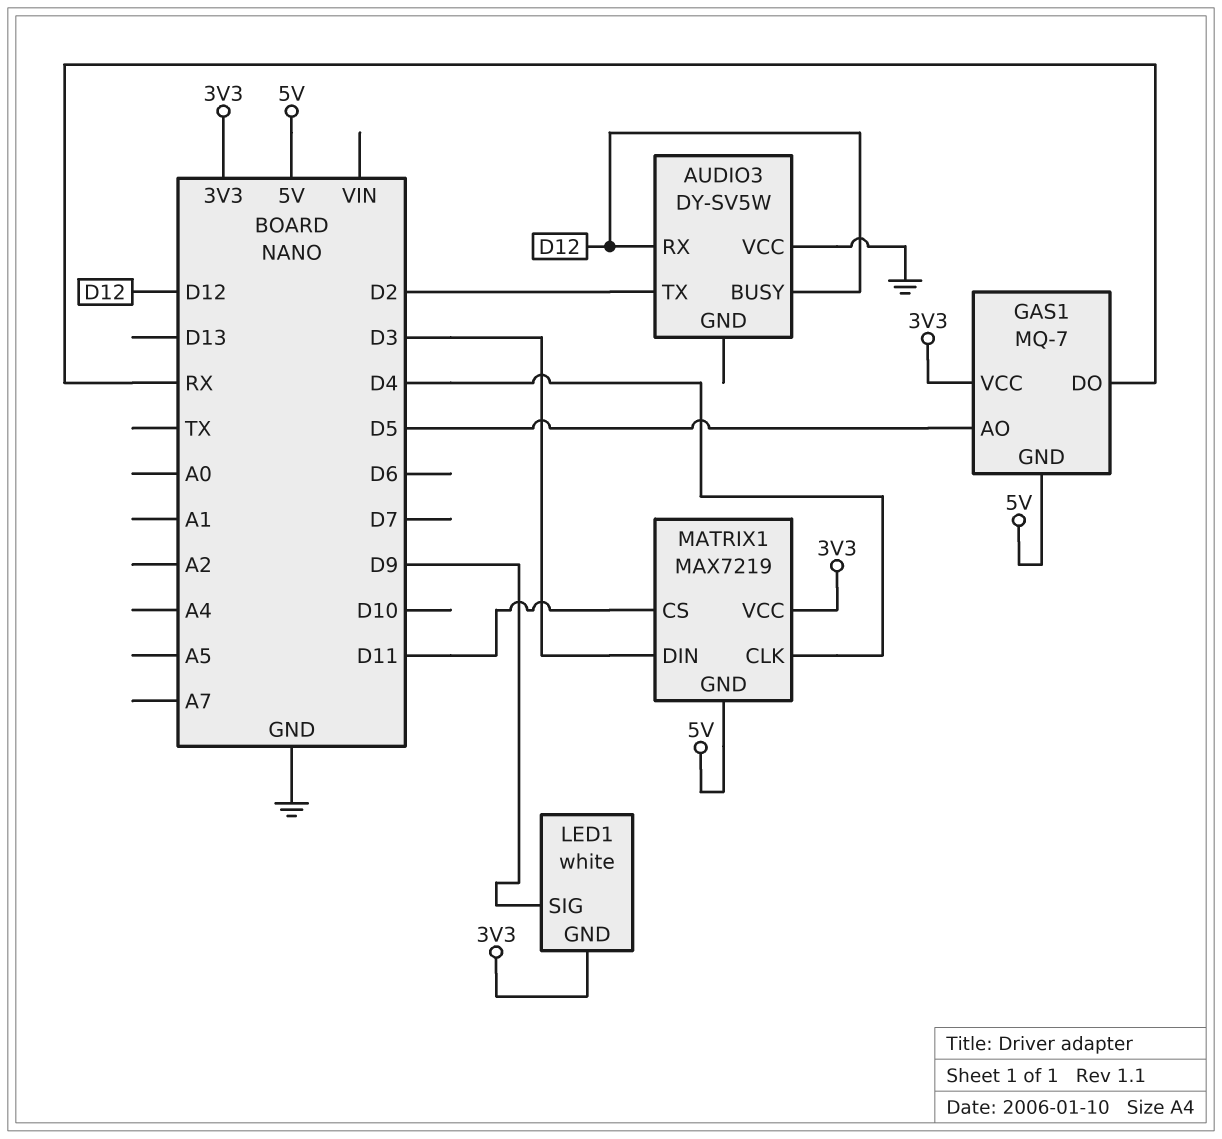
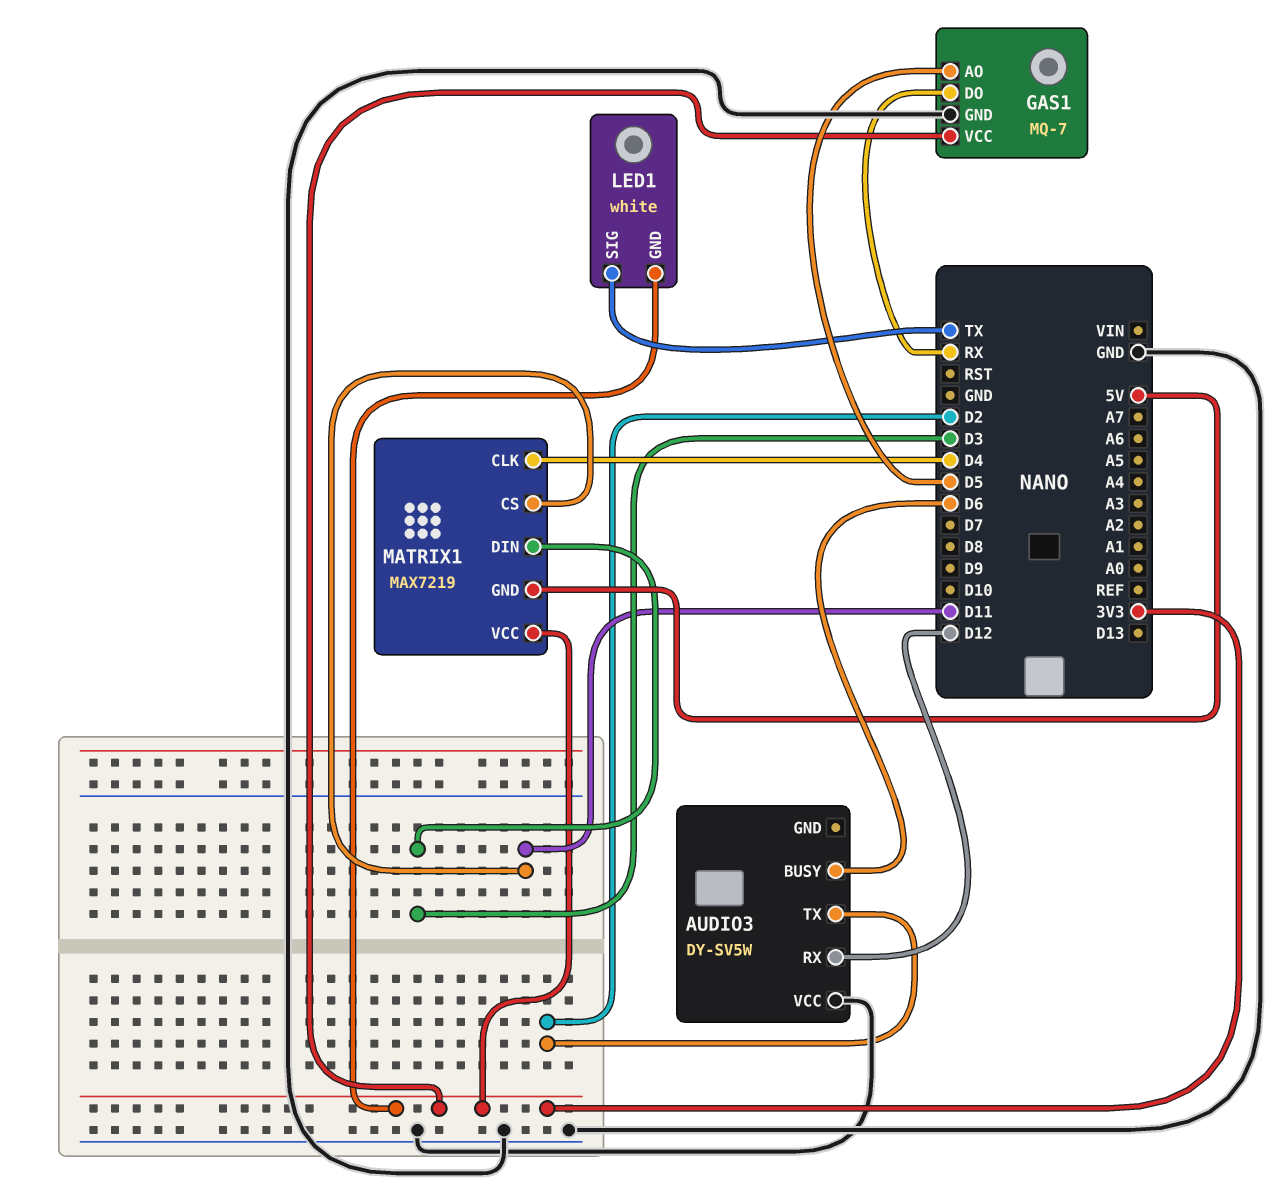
AUDIO3 pin BUSY: D12 -> D6
GAS1 pin GND: 5V -> GND
LED1 pin SIG: D9 -> TX

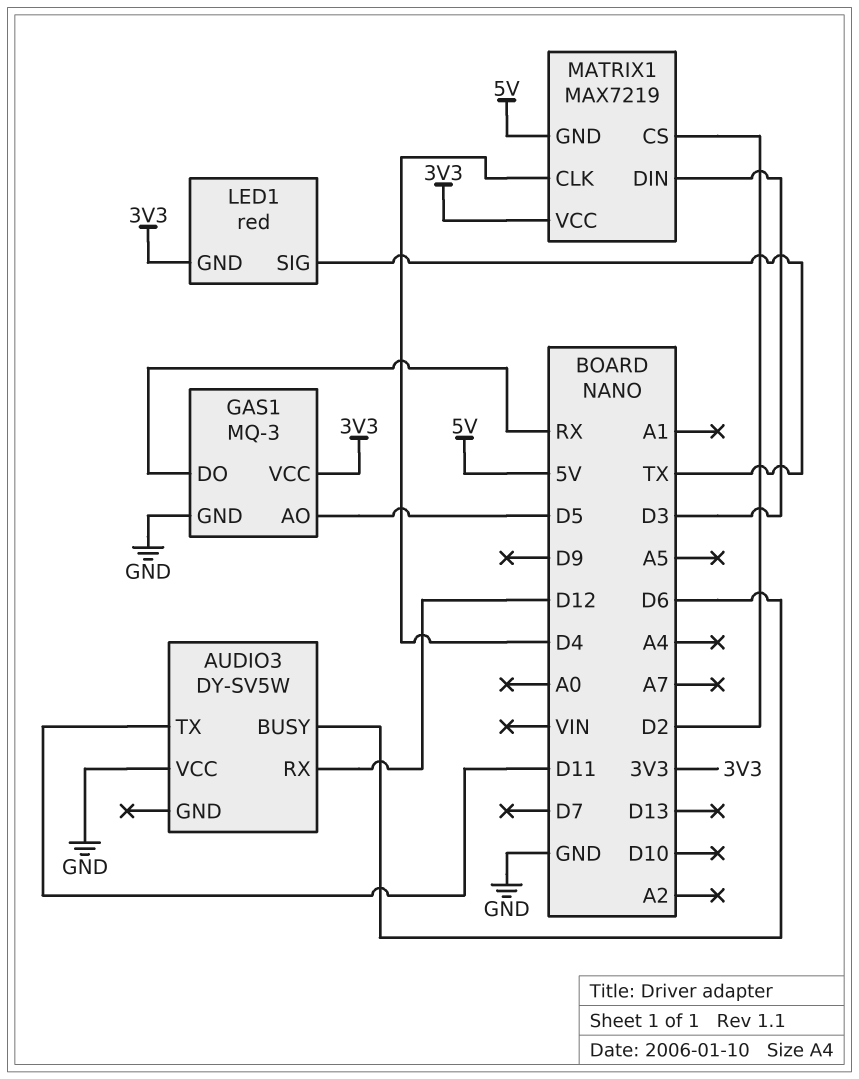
AUDIO3 pin TX: D2 -> D11
GAS1: MQ-7 -> MQ-3
LED1: white -> red
MATRIX1 pin CS: D11 -> D2

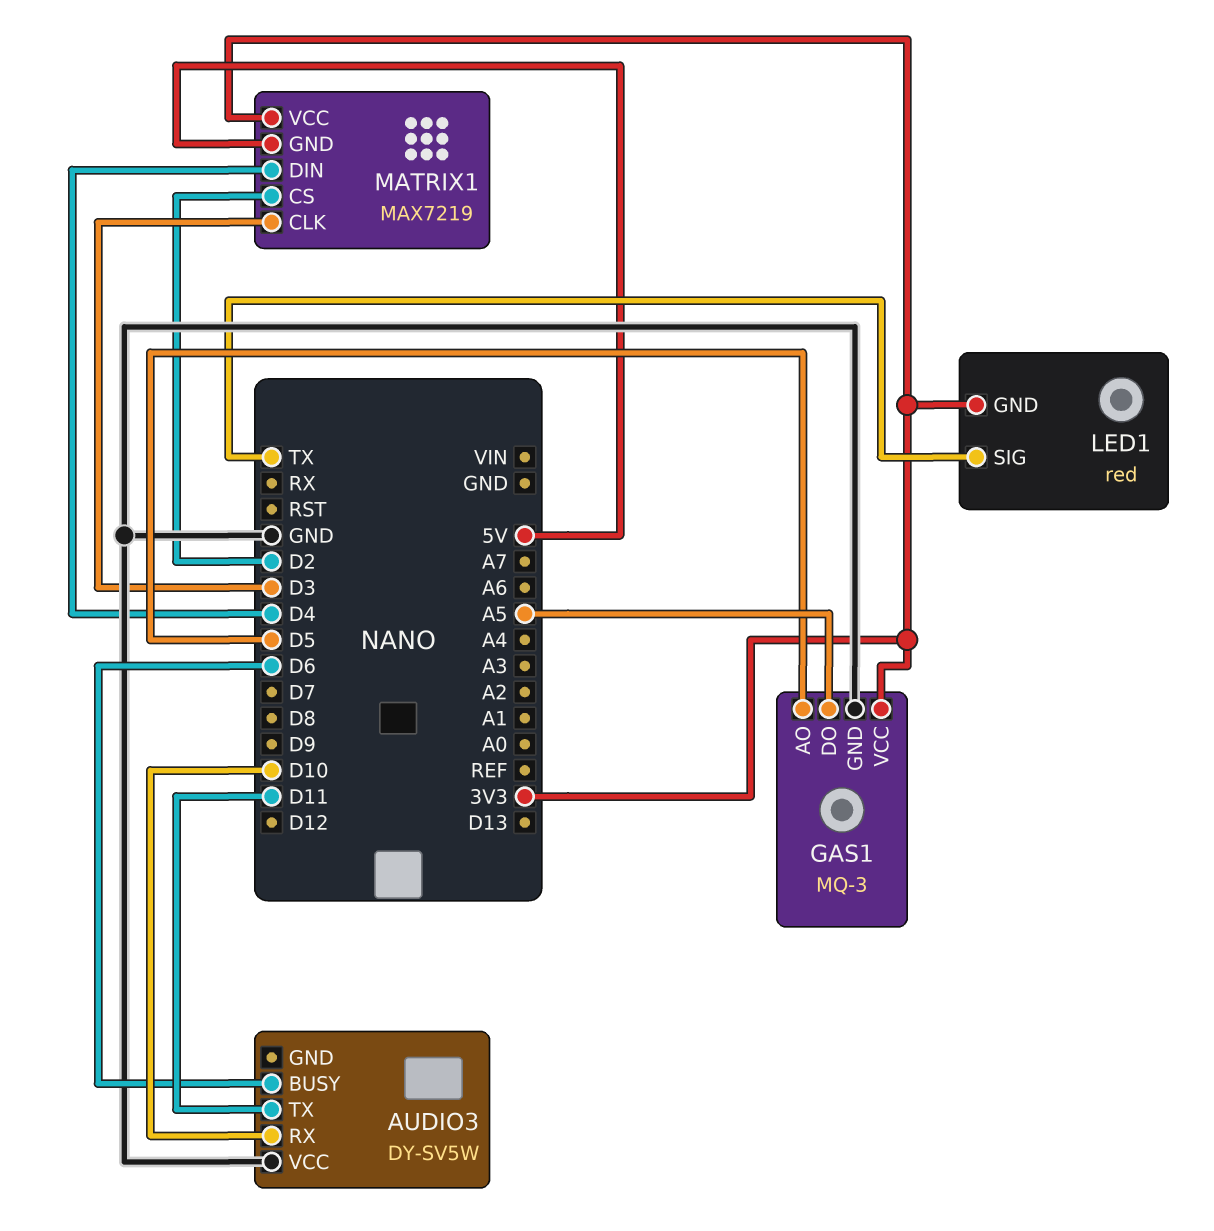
AUDIO3 pin RX: D12 -> D10
GAS1 pin DO: RX -> A5
MATRIX1 pin CLK: D4 -> D3
MATRIX1 pin DIN: D3 -> D4

